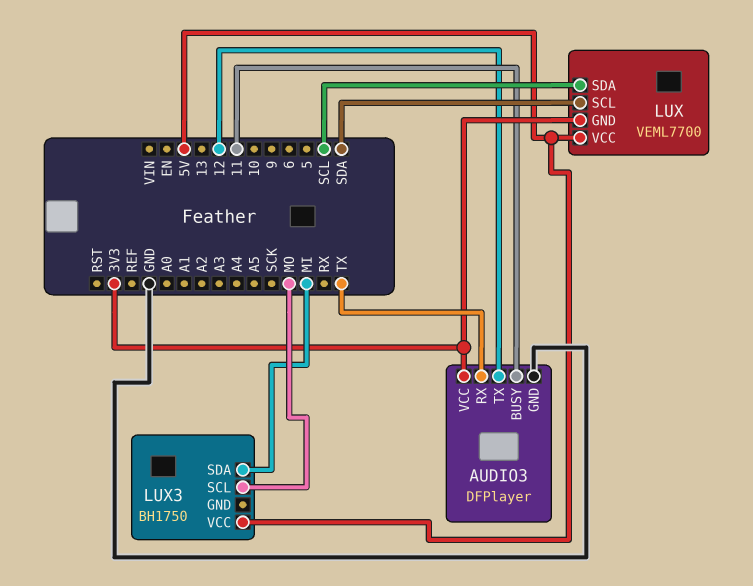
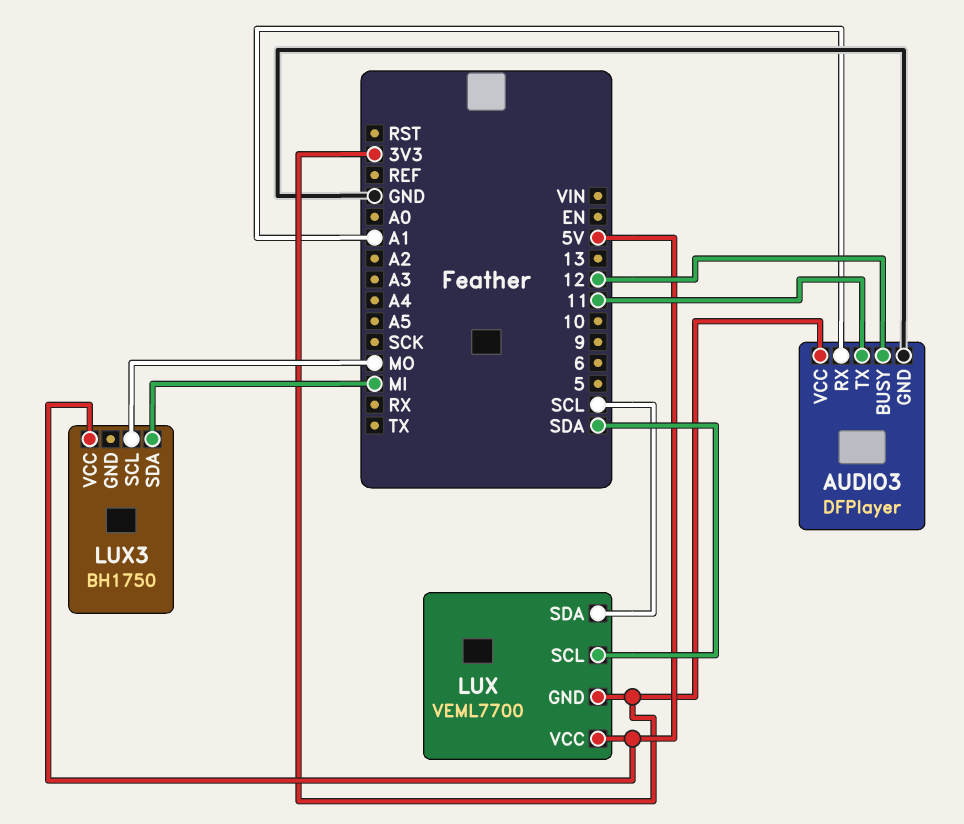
AUDIO3 pin BUSY: 11 -> 12
AUDIO3 pin RX: TX -> A1
AUDIO3 pin TX: 12 -> 11

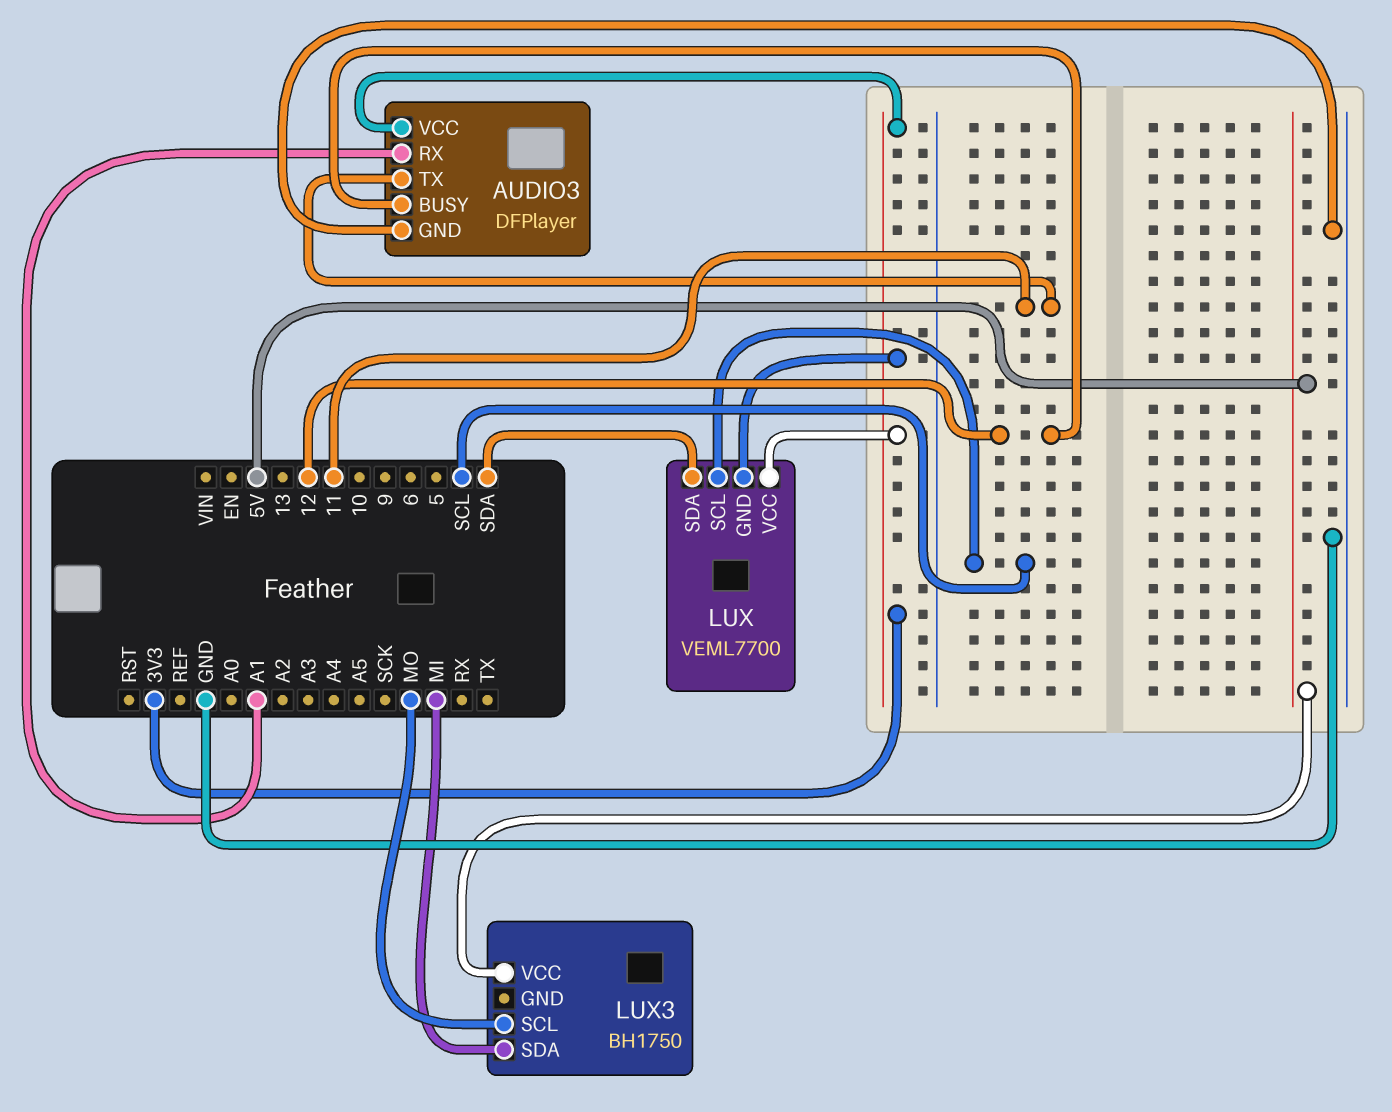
LUX pin SCL: SDA -> SCL
LUX pin SDA: SCL -> SDA
LUX pin VCC: 5V -> 3V3

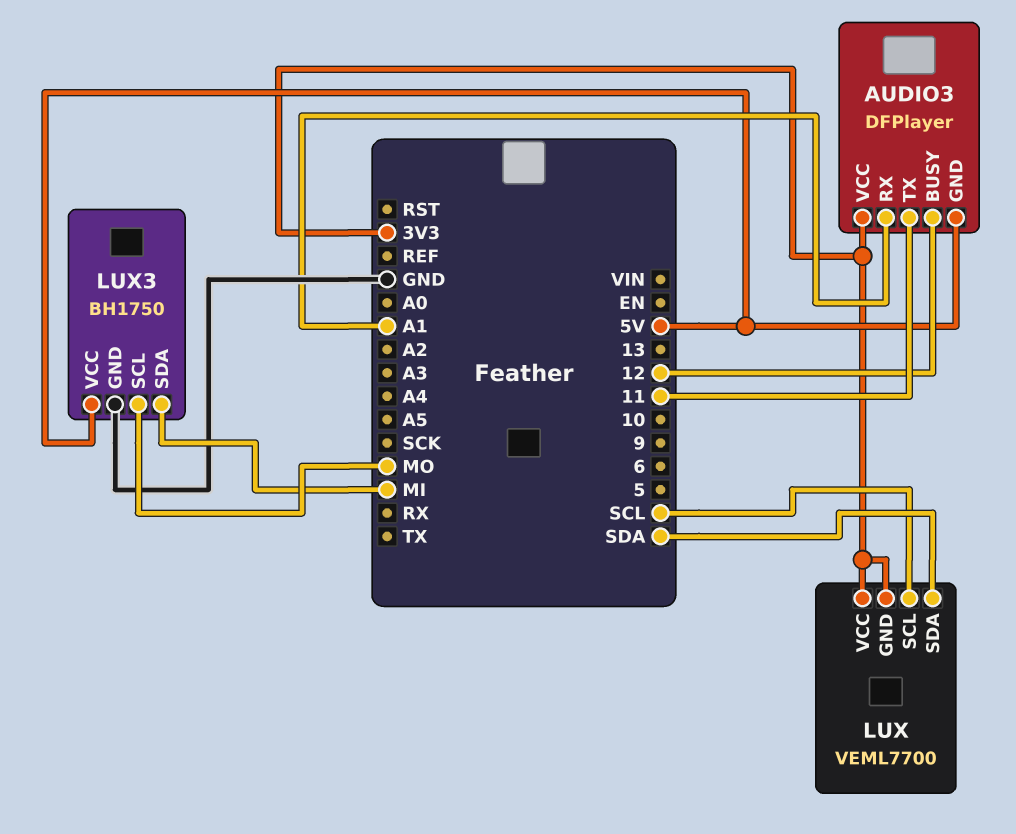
AUDIO3 pin GND: GND -> 5V
LUX3 pin GND: none -> GND

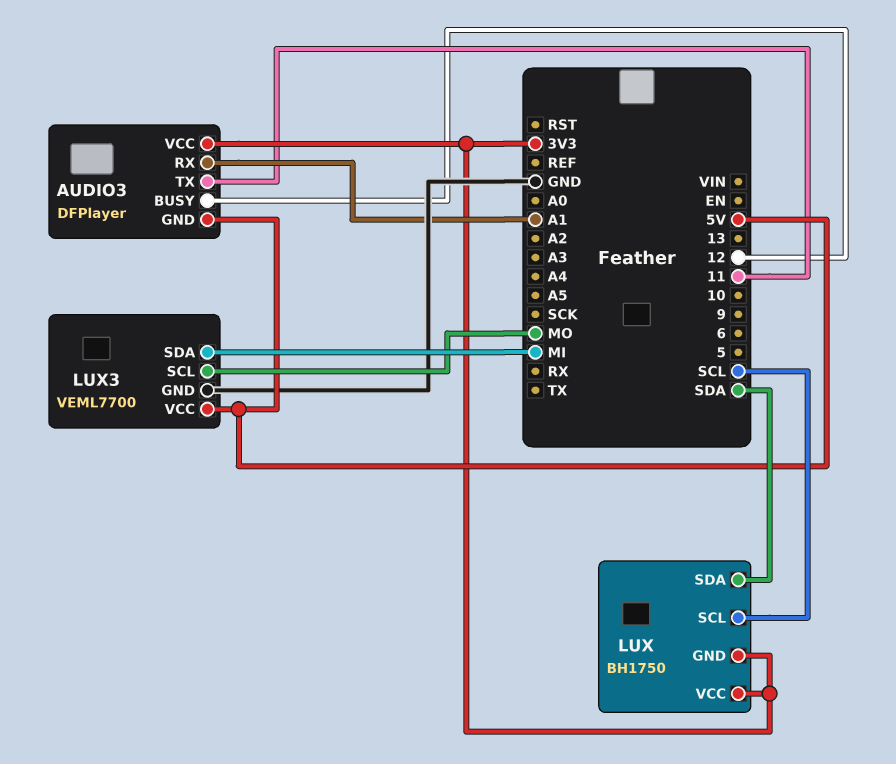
LUX: VEML7700 -> BH1750
LUX3: BH1750 -> VEML7700

